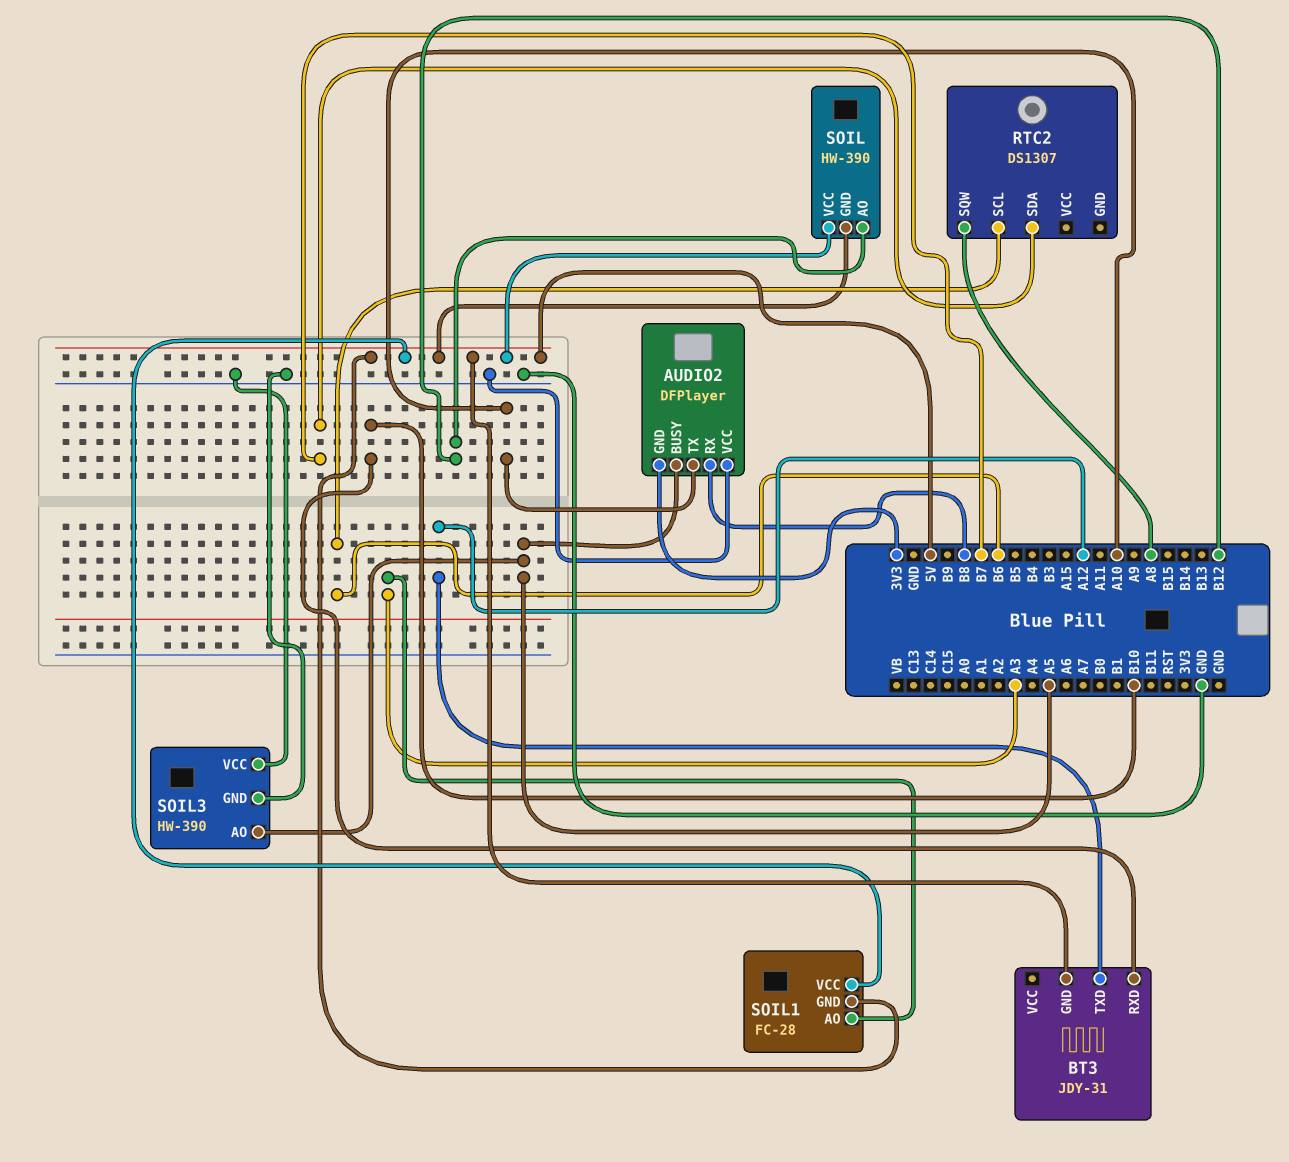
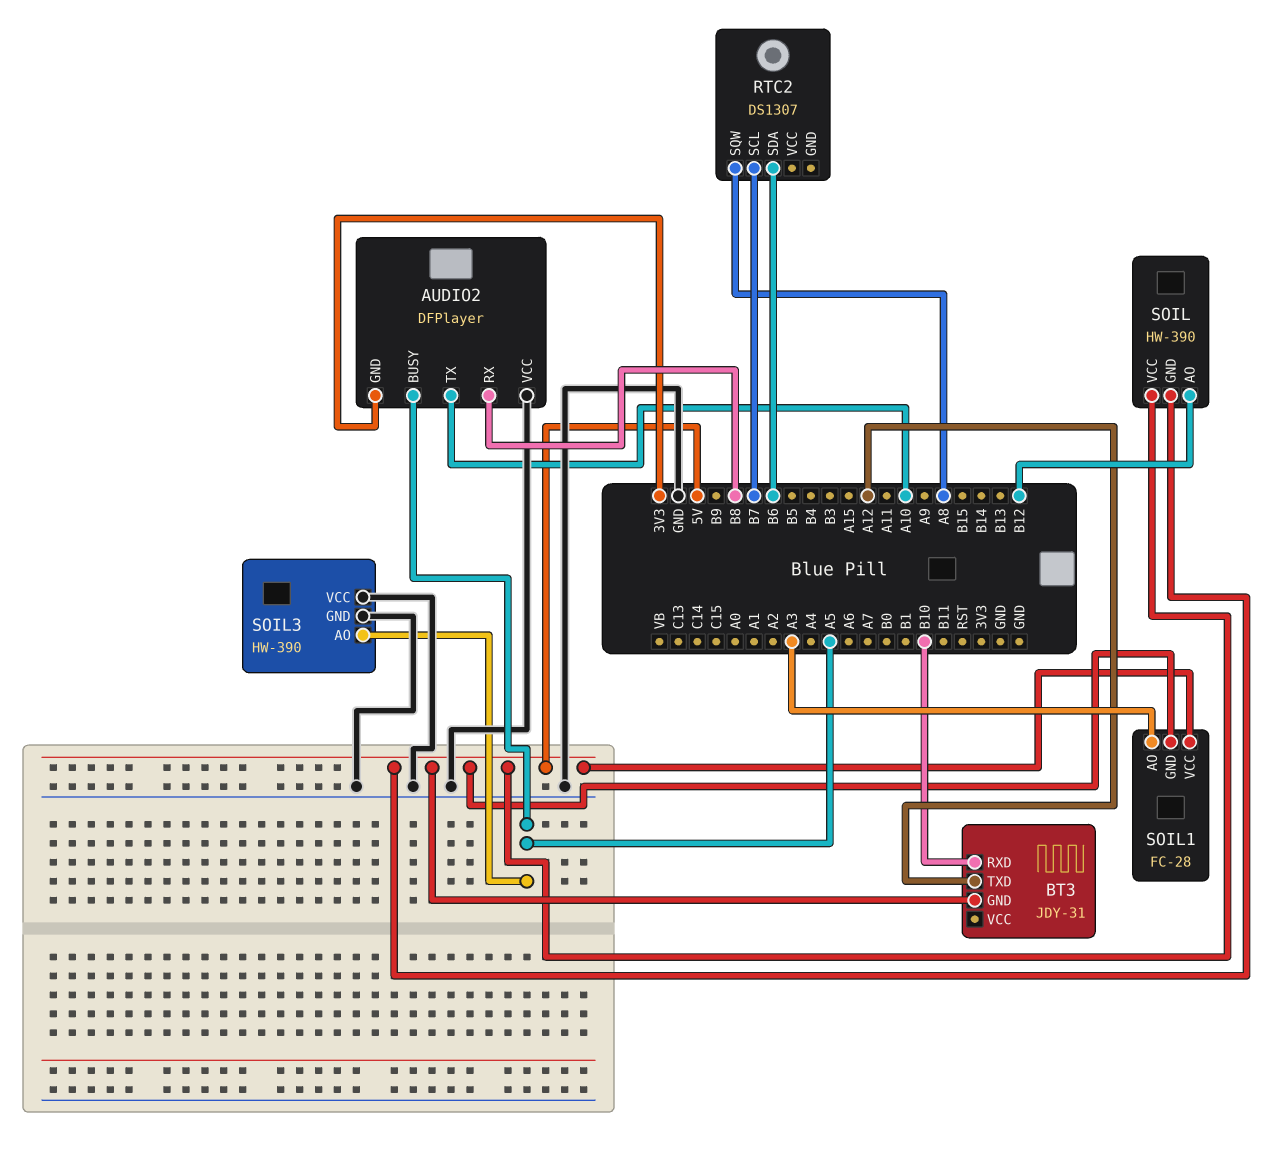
RTC2 pin SCL: B6 -> B7
RTC2 pin SDA: B7 -> B6

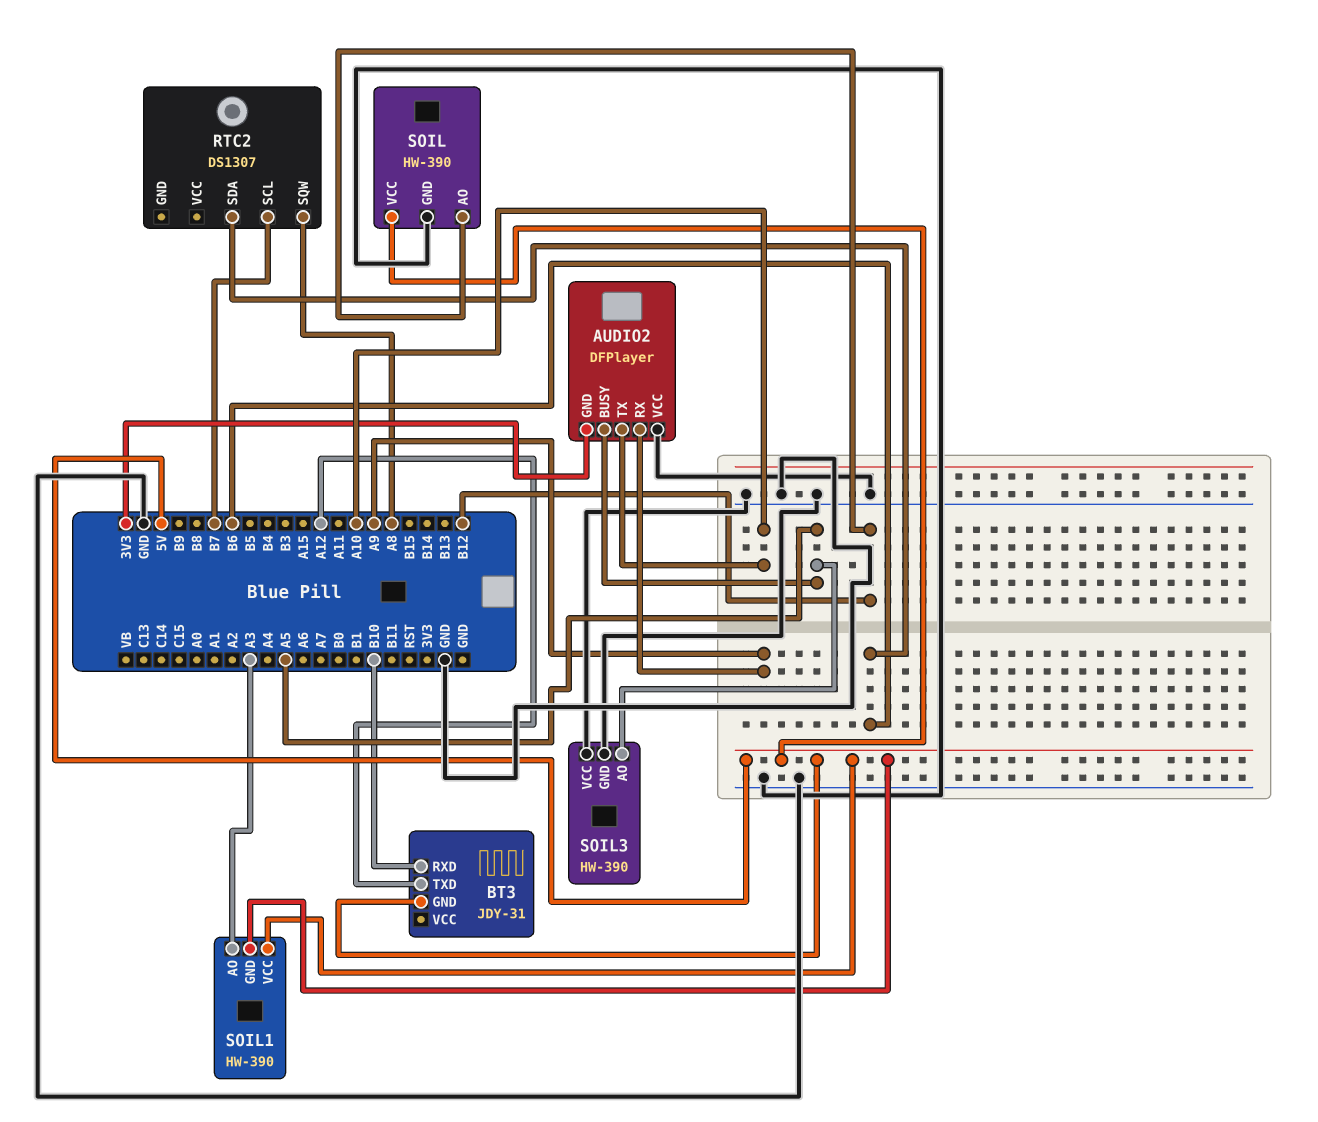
AUDIO2 pin RX: B8 -> A9
SOIL pin GND: 5V -> GND
SOIL1: FC-28 -> HW-390

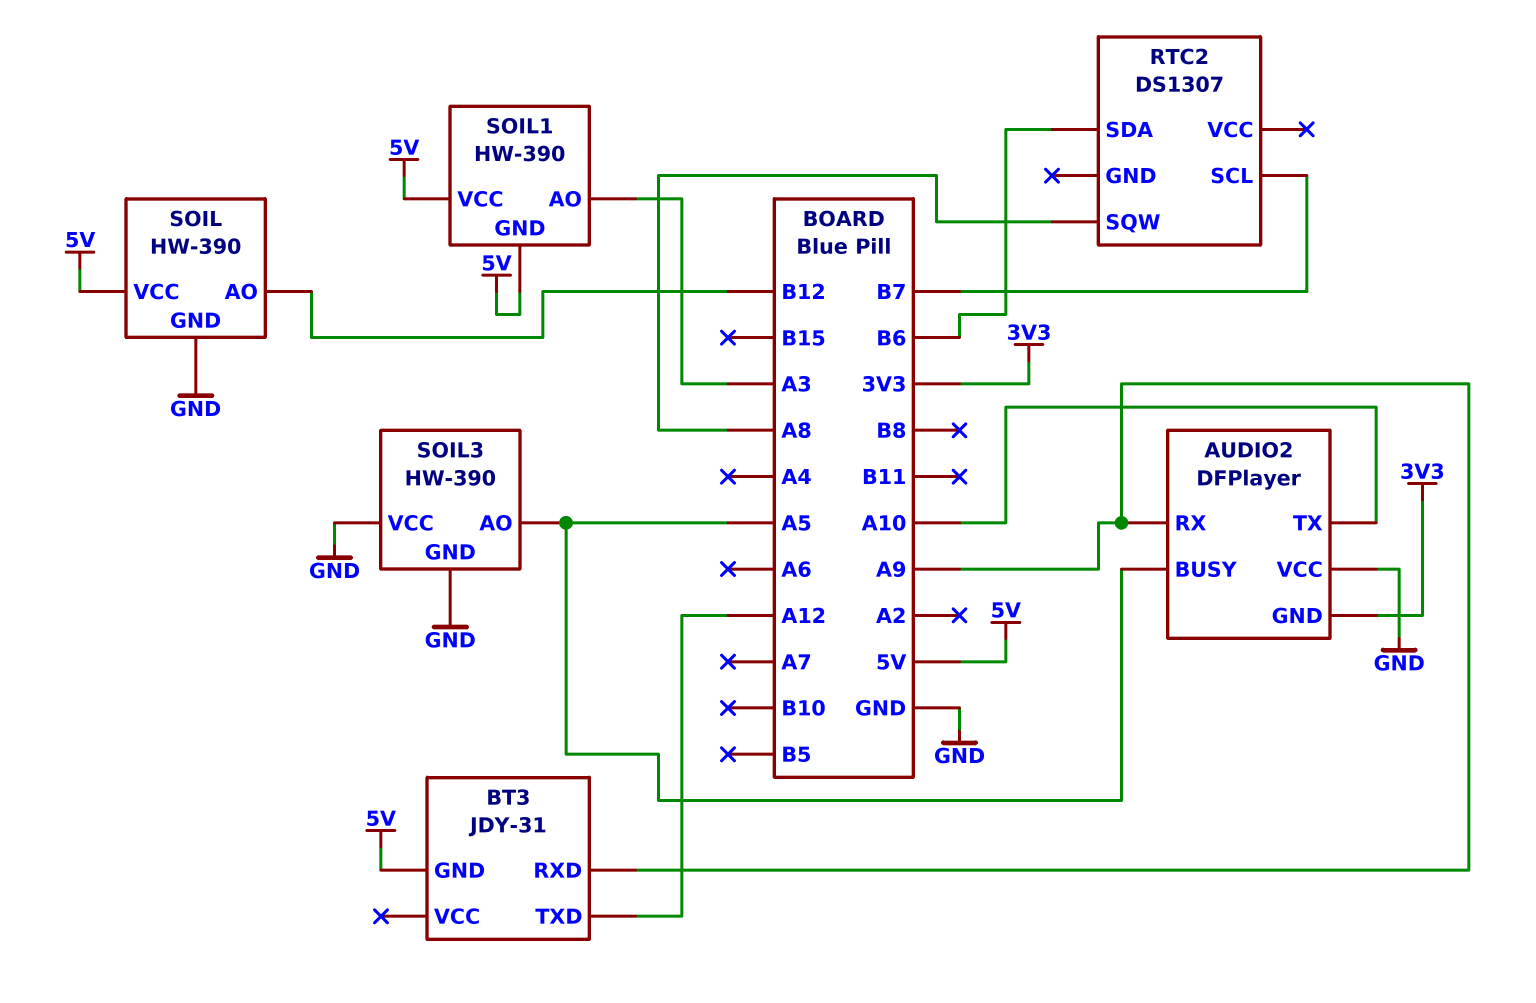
BT3 pin RXD: B10 -> A9

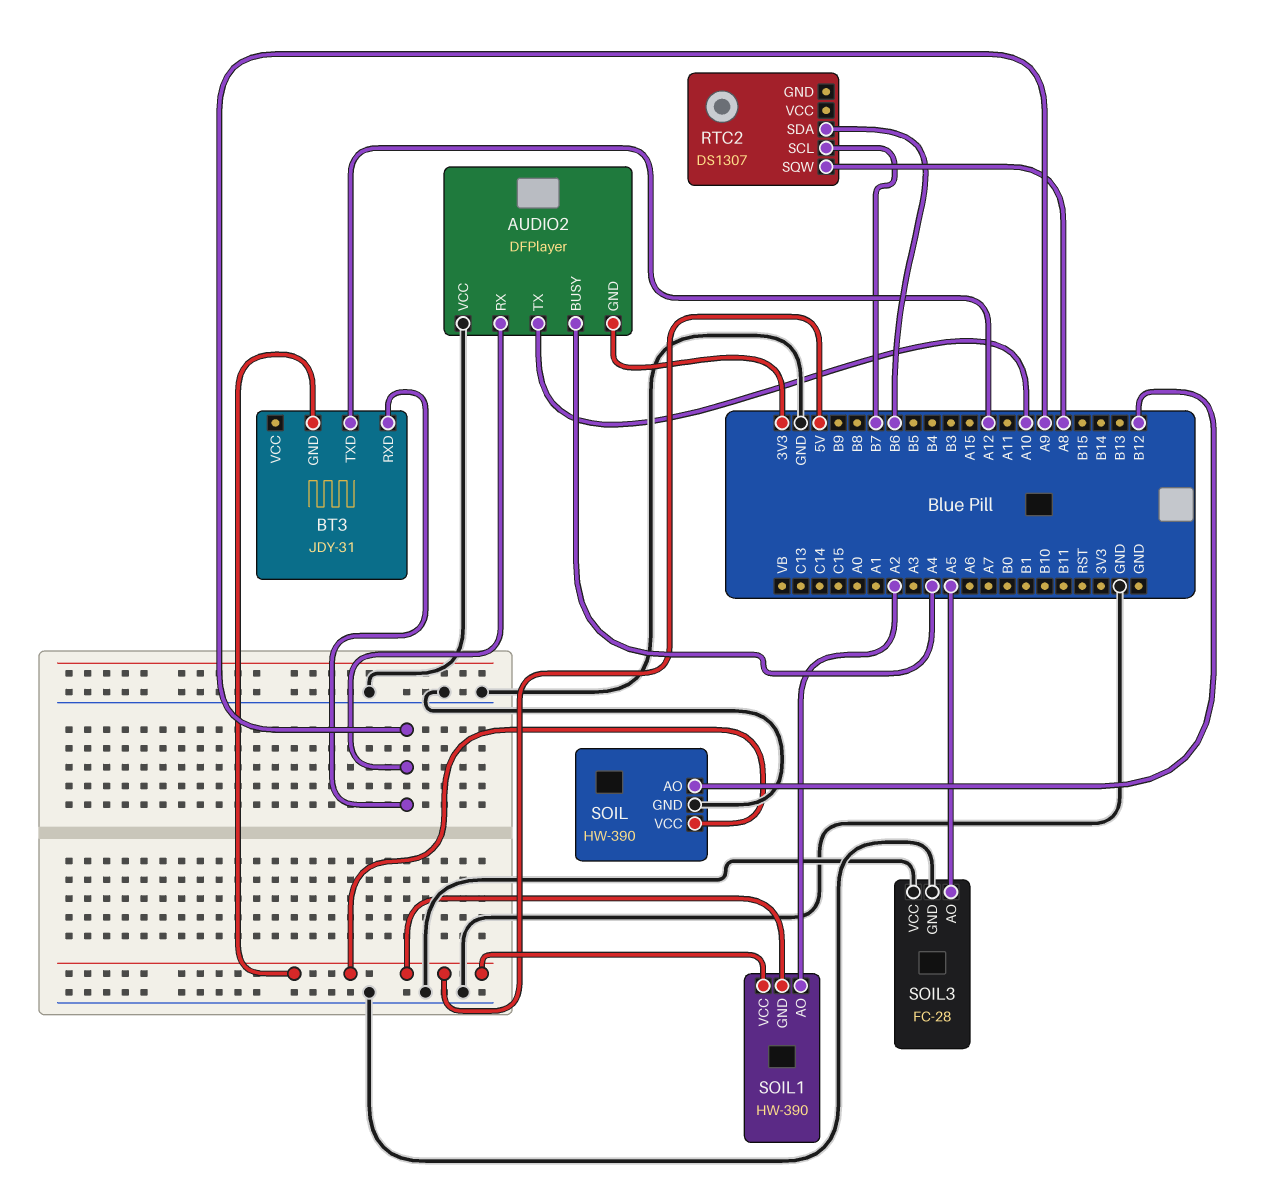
AUDIO2 pin BUSY: A5 -> A4
SOIL1 pin AO: A3 -> A2
SOIL3: HW-390 -> FC-28

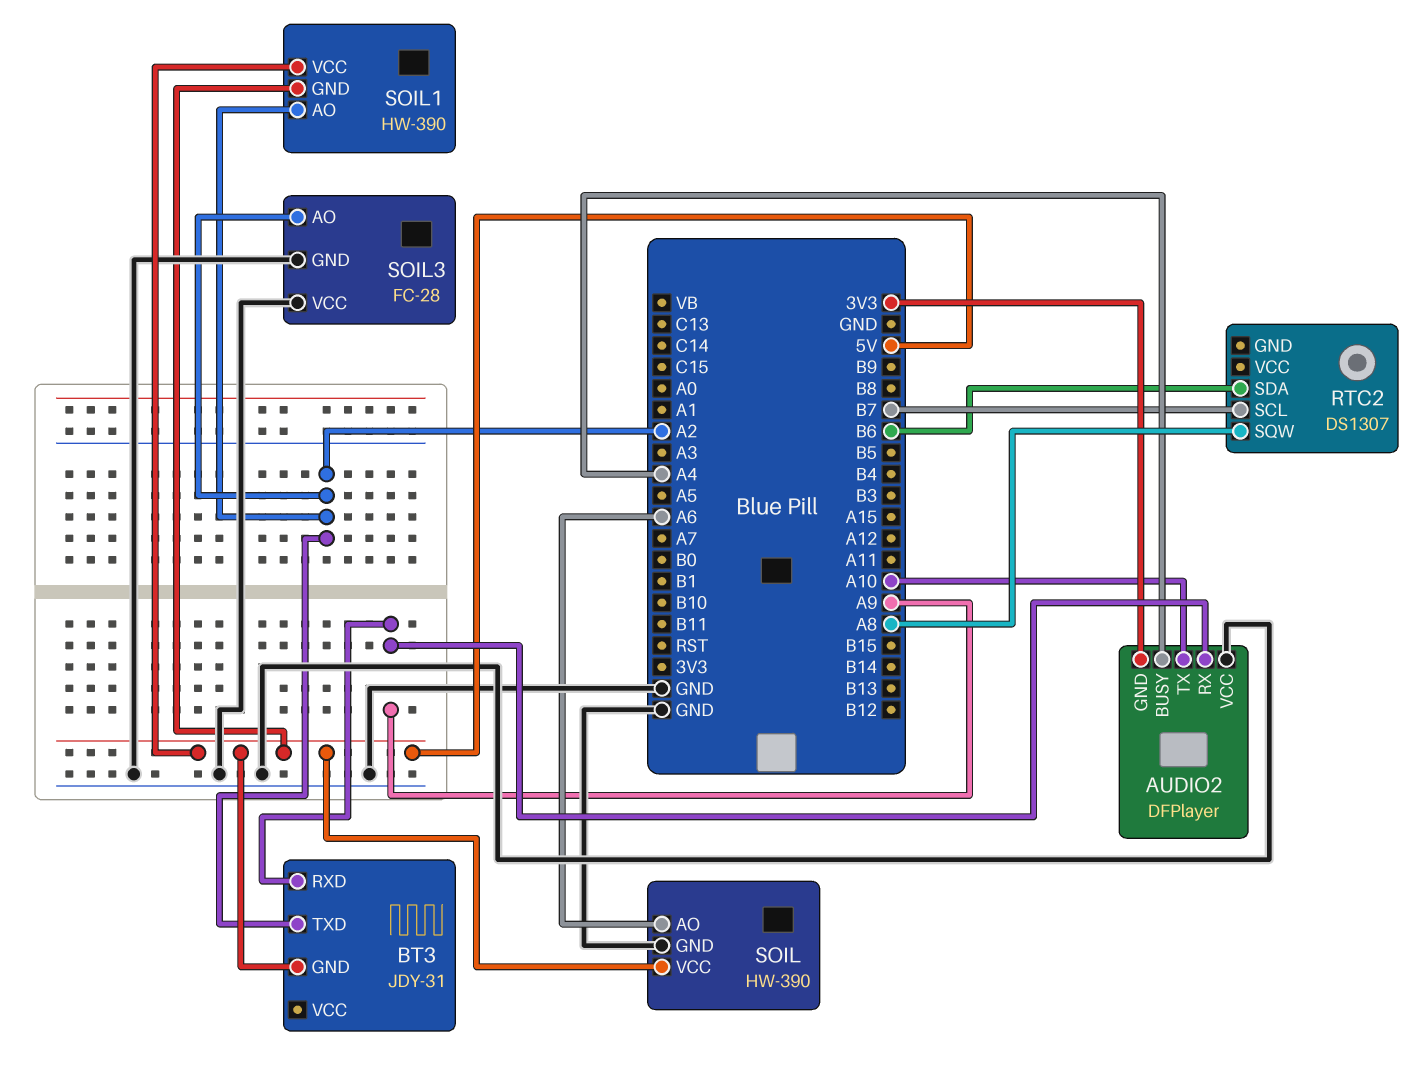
BT3 pin TXD: A12 -> A2
SOIL pin AO: B12 -> A6
SOIL3 pin AO: A5 -> A2

